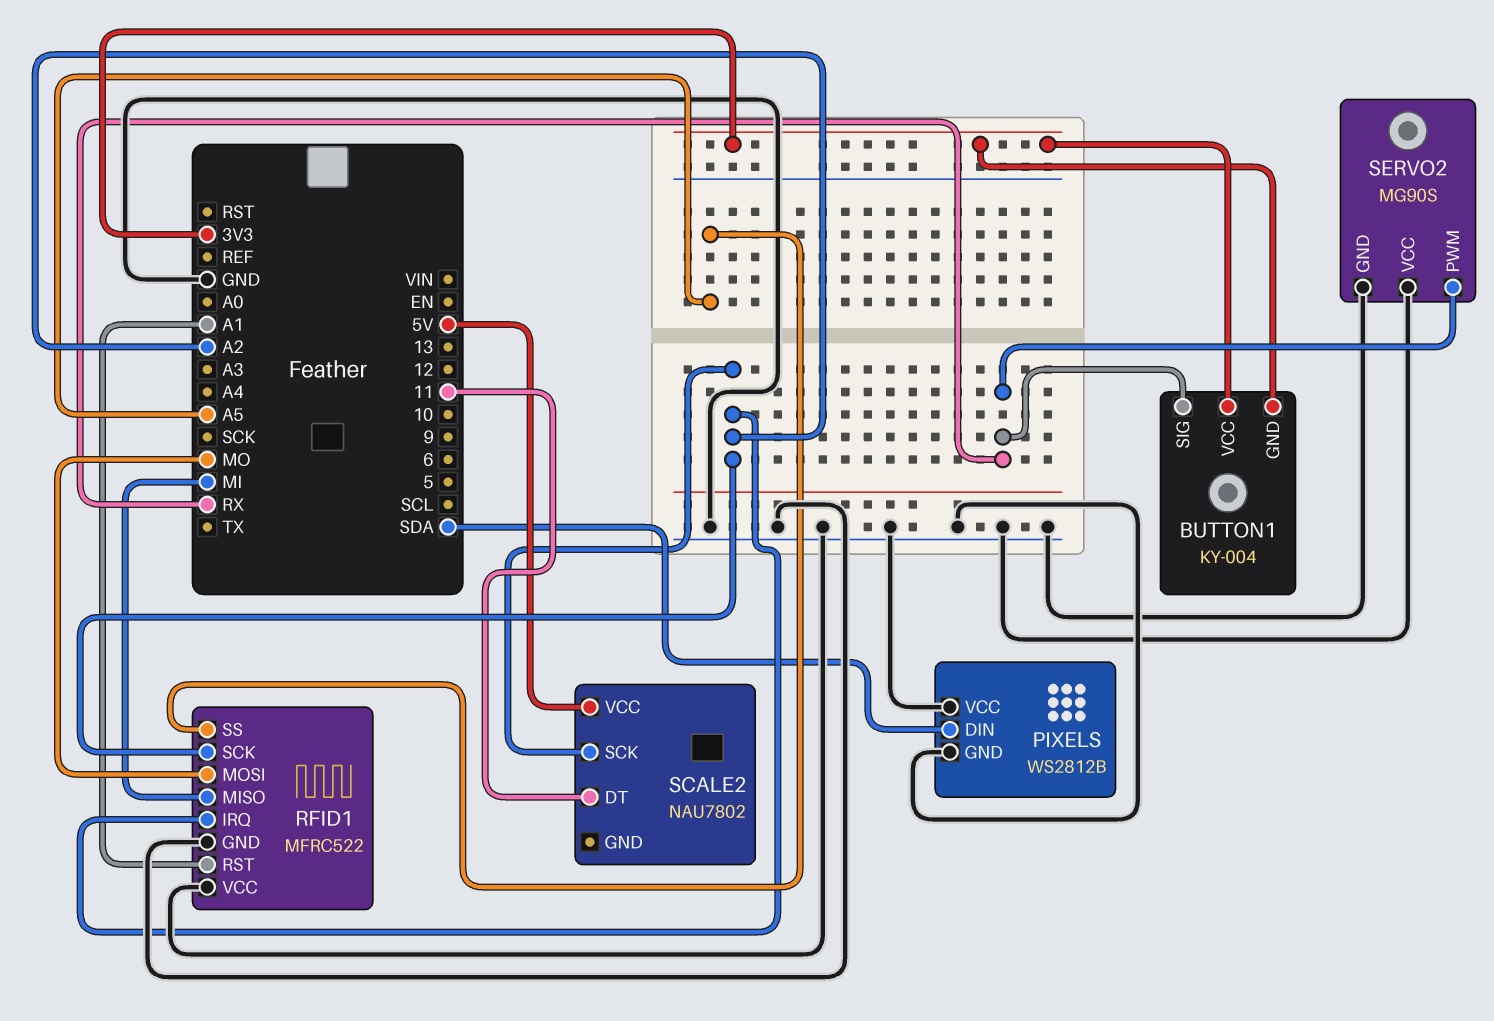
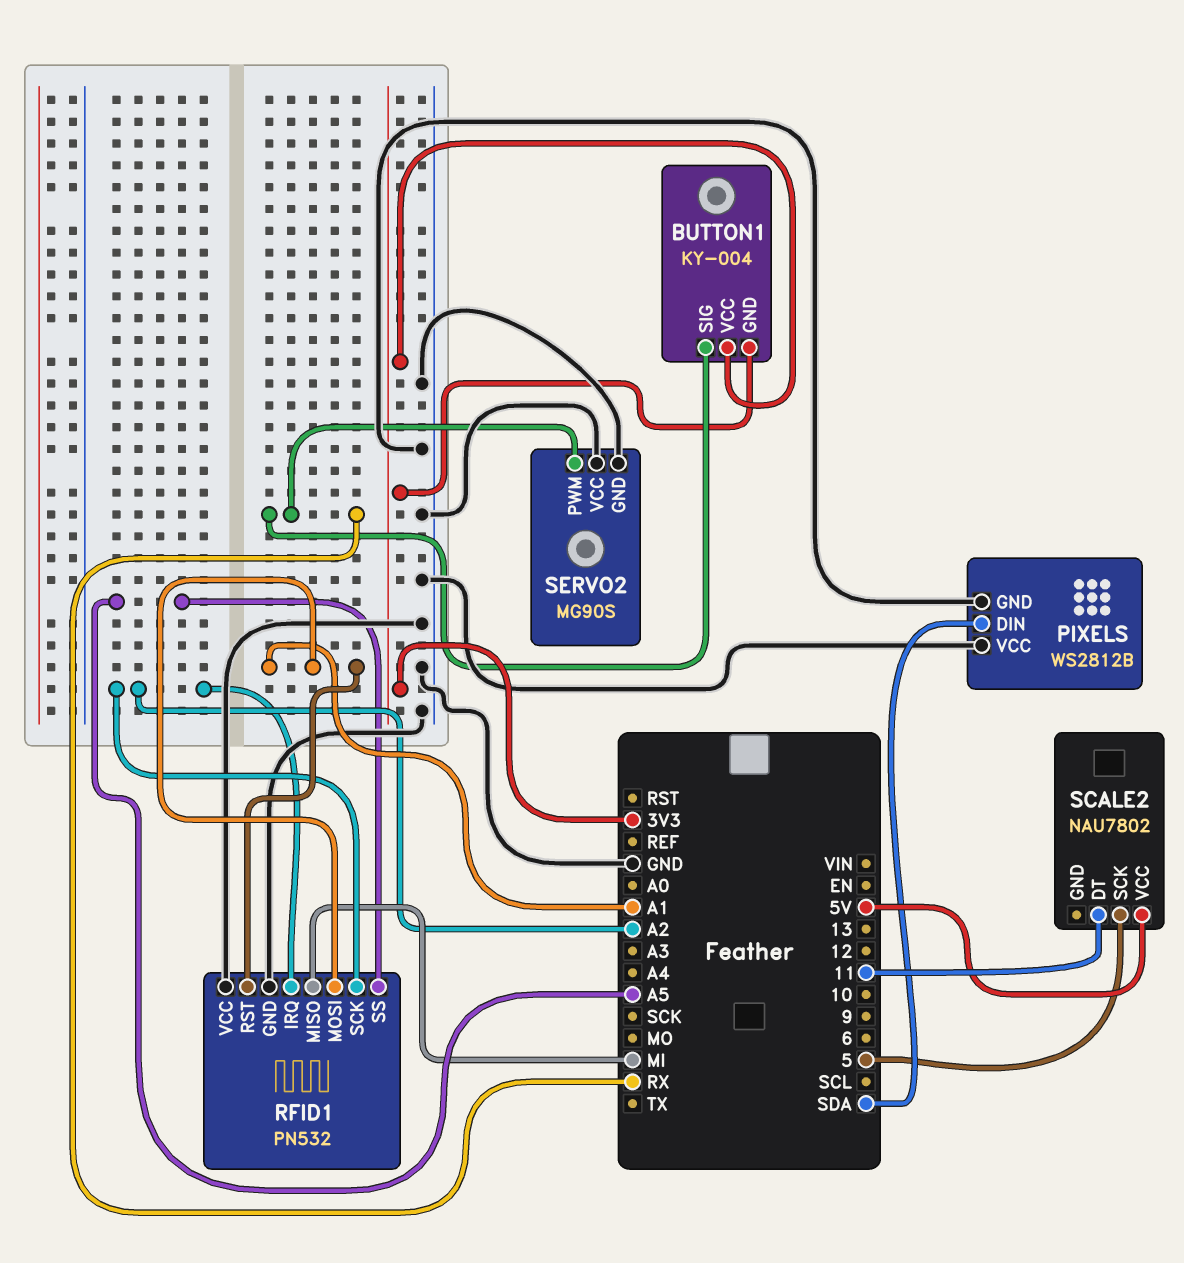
RFID1: MFRC522 -> PN532
RFID1 pin MOSI: MO -> A1
SCALE2 pin SCK: A2 -> 5

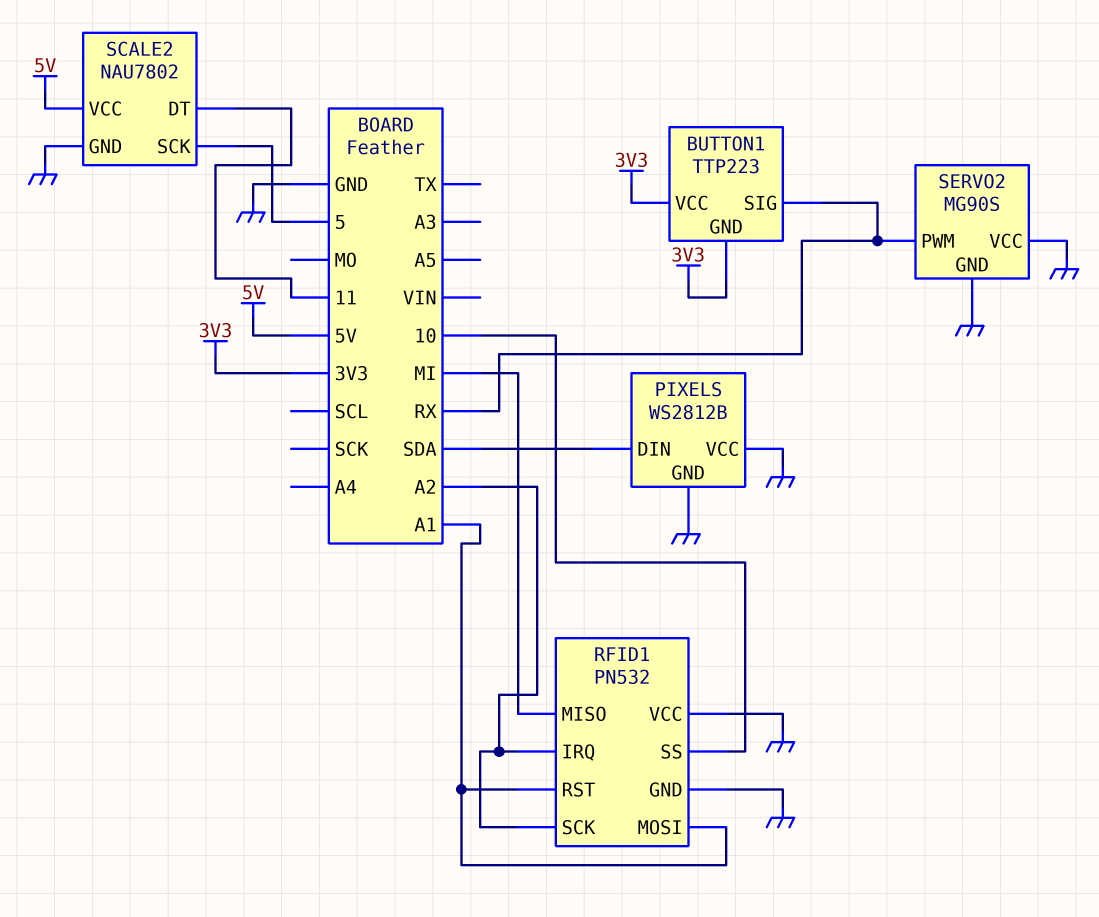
BUTTON1: KY-004 -> TTP223
RFID1 pin SS: A5 -> 10
SCALE2 pin GND: none -> GND

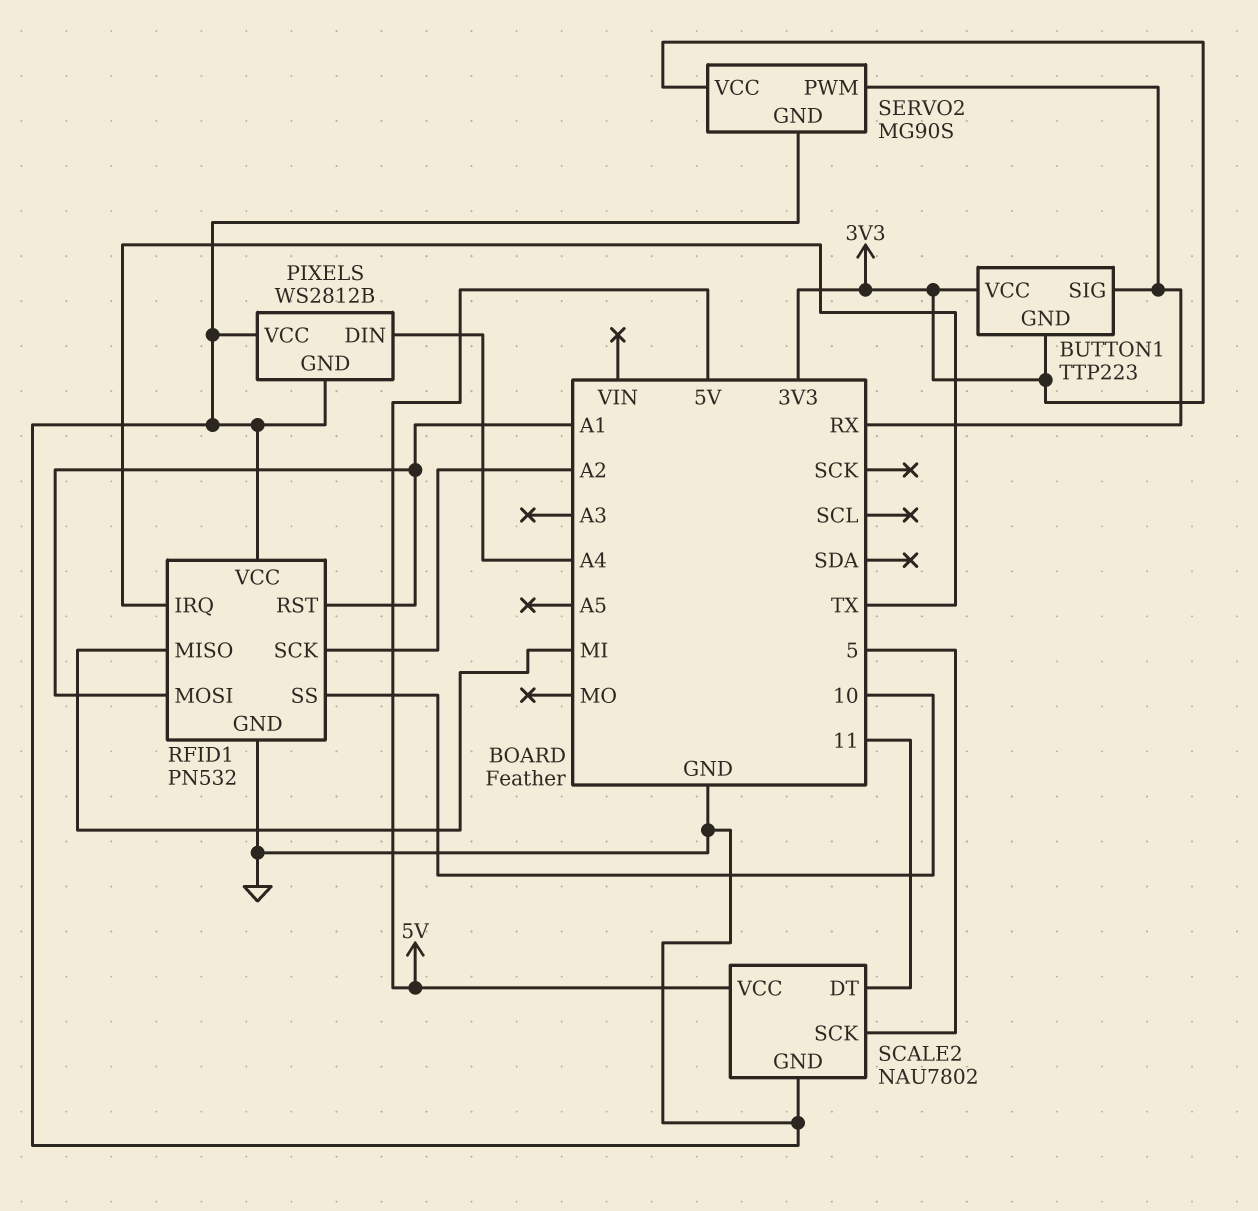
PIXELS pin DIN: SDA -> A4
RFID1 pin IRQ: A2 -> TX
SERVO2 pin VCC: GND -> 3V3

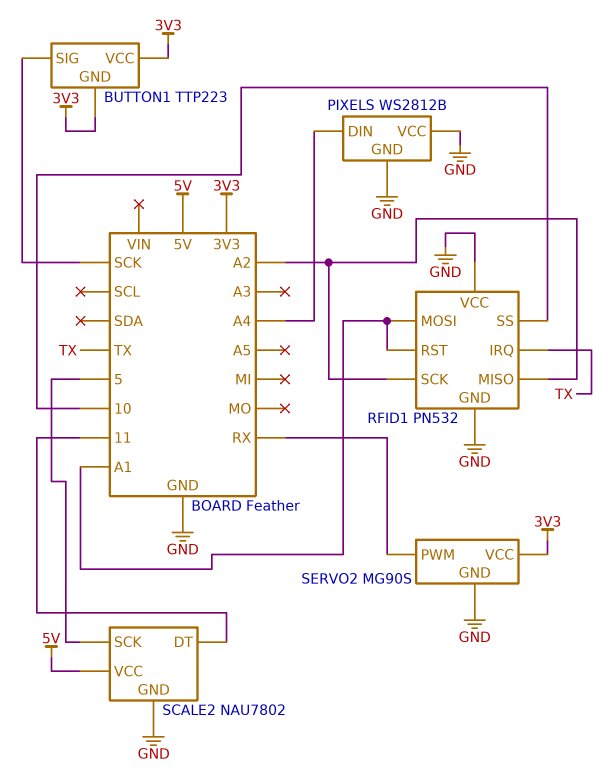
BUTTON1 pin SIG: RX -> SCK
RFID1 pin MISO: MI -> A2

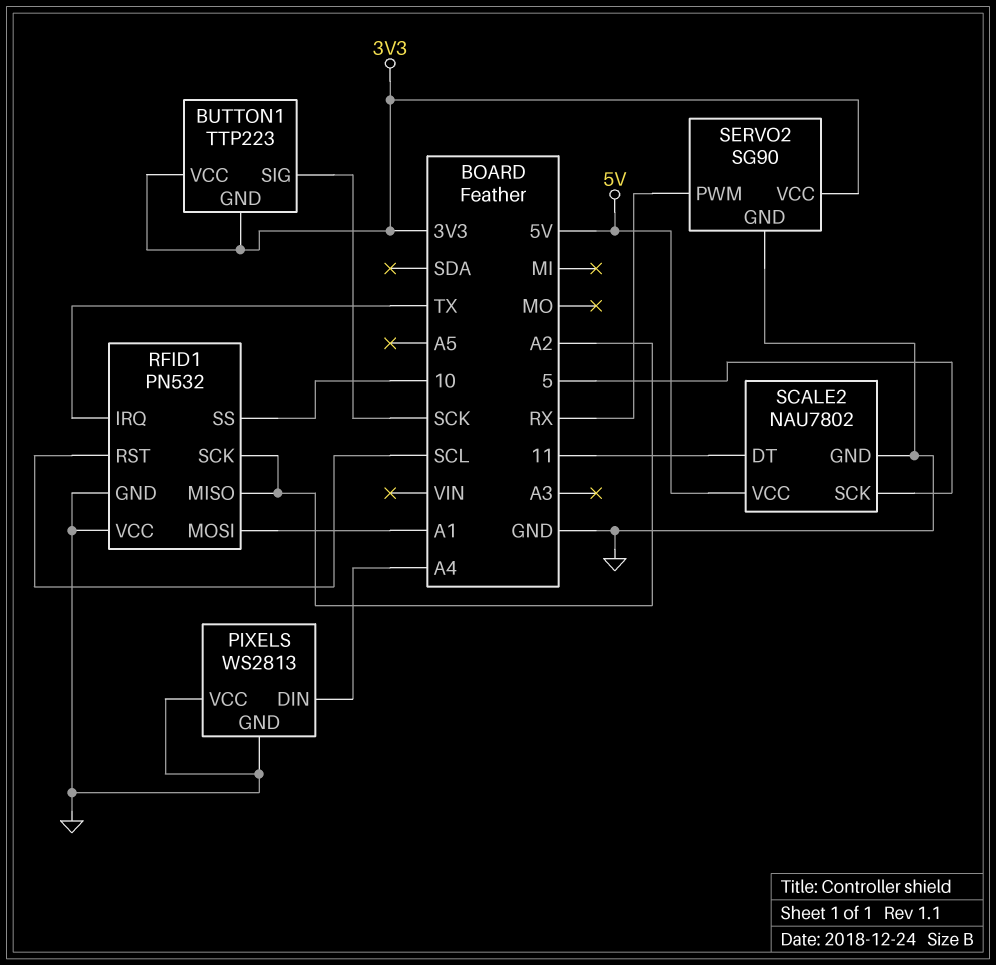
PIXELS: WS2812B -> WS2813
RFID1 pin RST: A1 -> SCL
SERVO2: MG90S -> SG90

